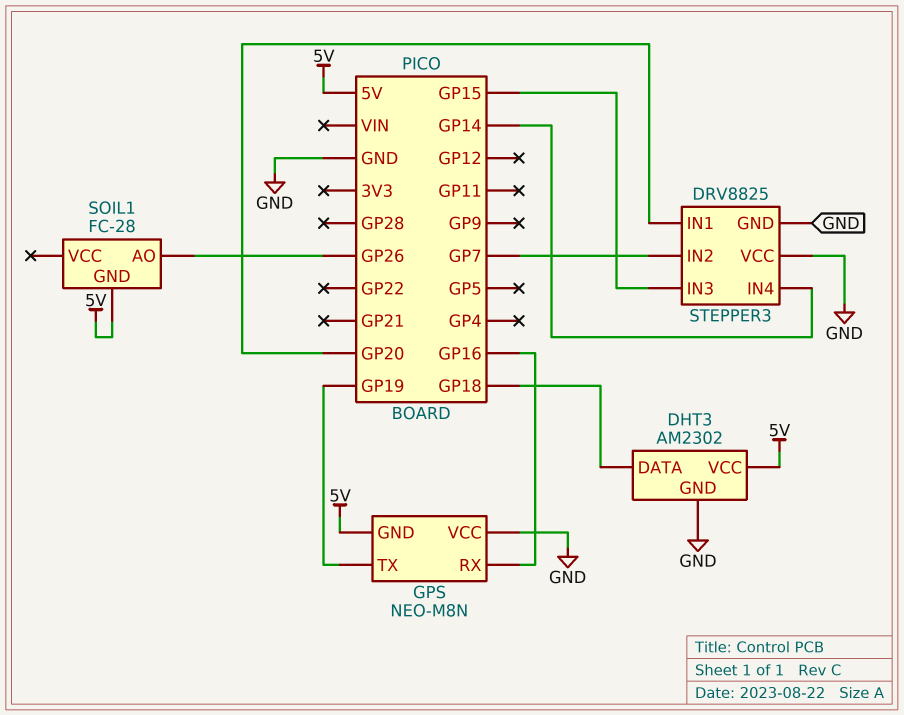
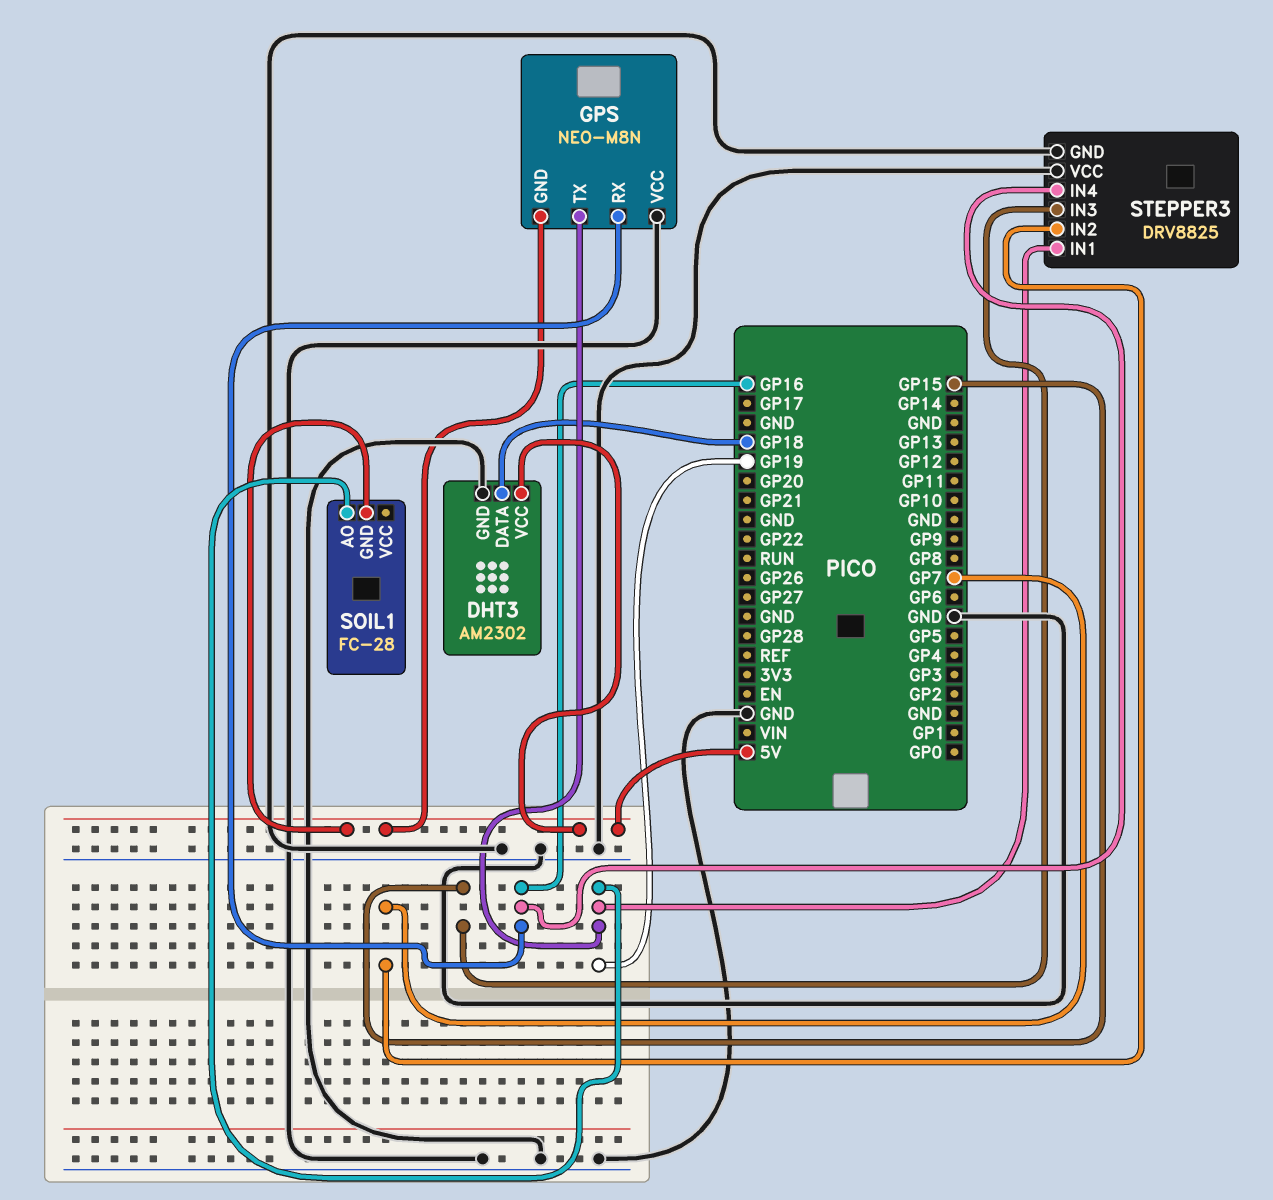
SOIL1 pin AO: GP26 -> GP19
STEPPER3 pin IN1: GP20 -> GP19
STEPPER3 pin IN4: GP14 -> GP16

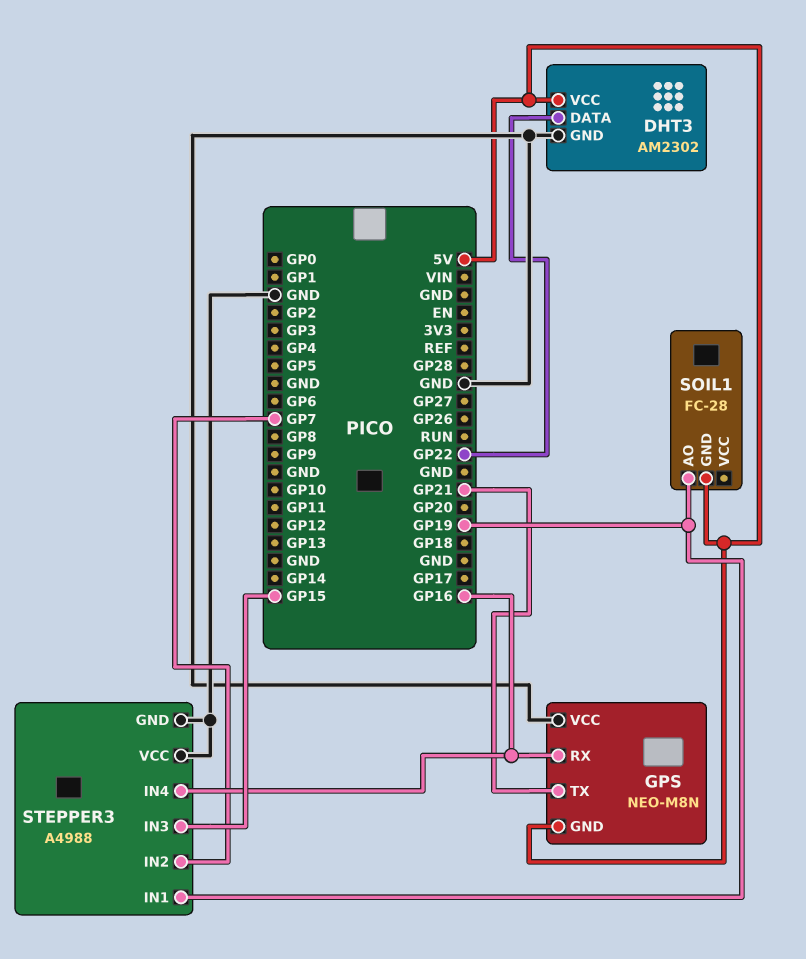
DHT3 pin DATA: GP18 -> GP22
GPS pin TX: GP19 -> GP21
STEPPER3: DRV8825 -> A4988

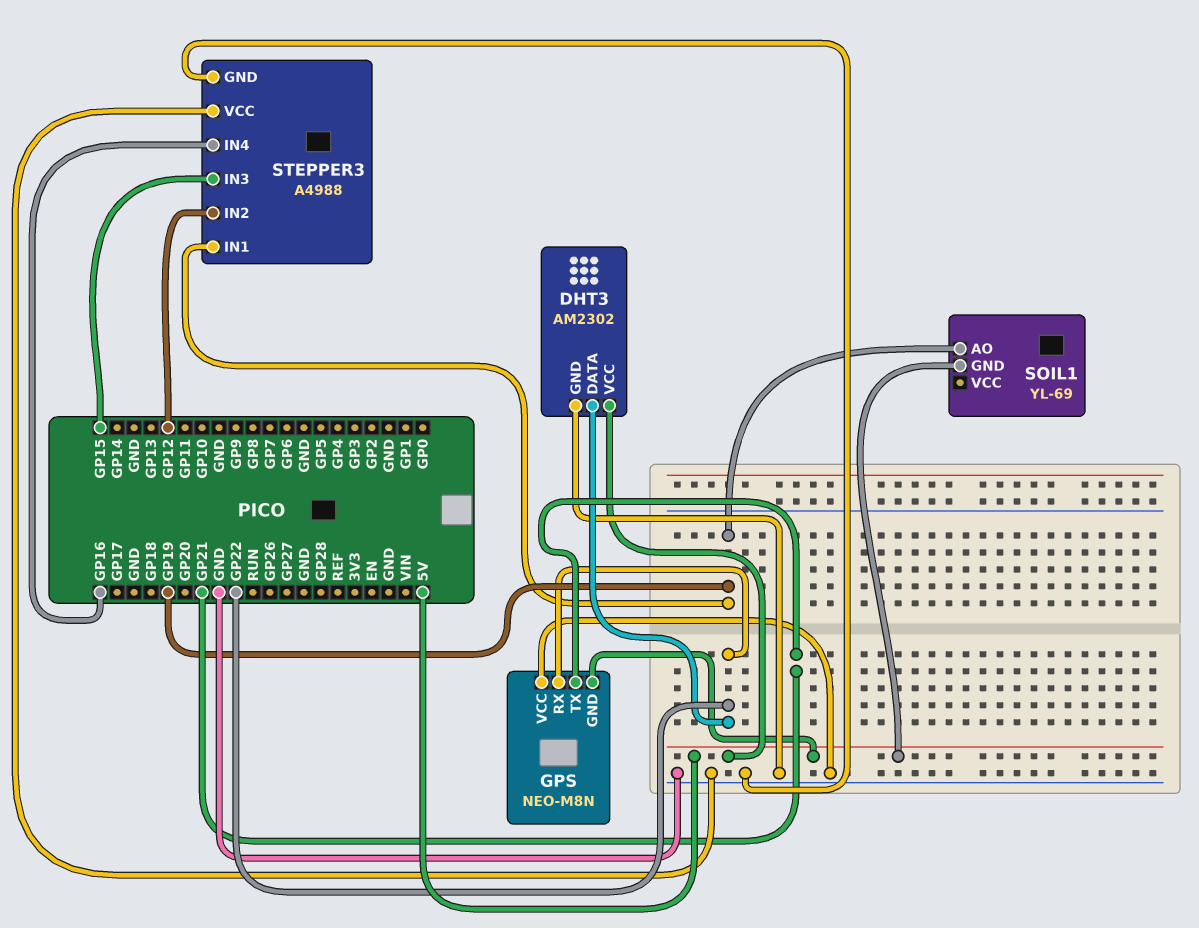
GPS pin RX: GP16 -> GP22
SOIL1: FC-28 -> YL-69
STEPPER3 pin IN2: GP7 -> GP12

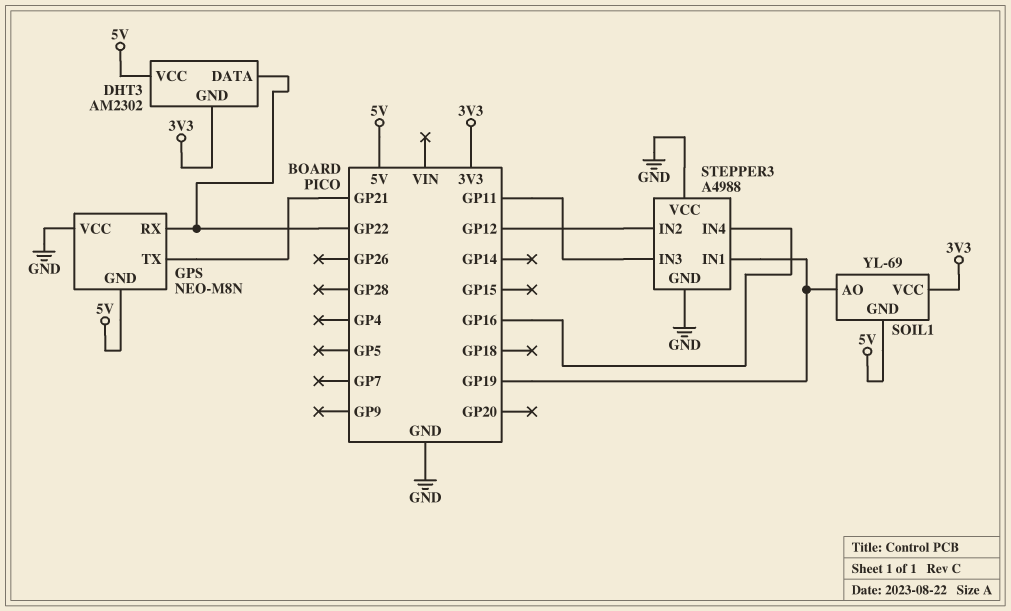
DHT3 pin GND: GND -> 3V3
SOIL1 pin VCC: none -> 3V3
STEPPER3 pin IN3: GP15 -> GP11

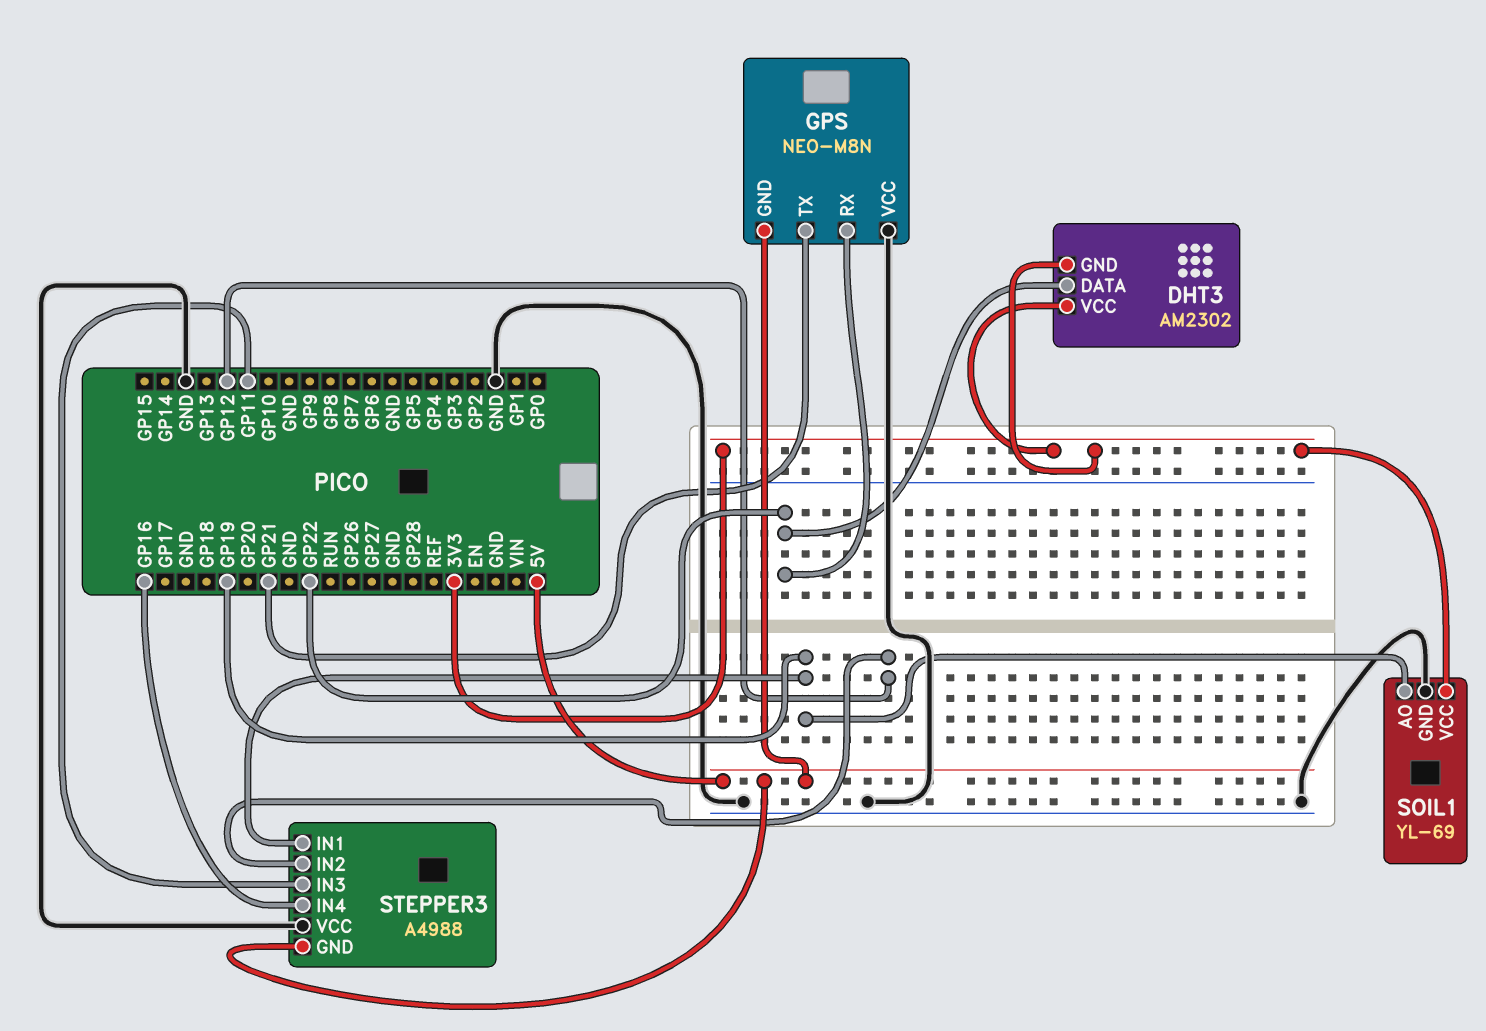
DHT3 pin VCC: 5V -> 3V3
SOIL1 pin GND: 5V -> GND
STEPPER3 pin GND: GND -> 5V

